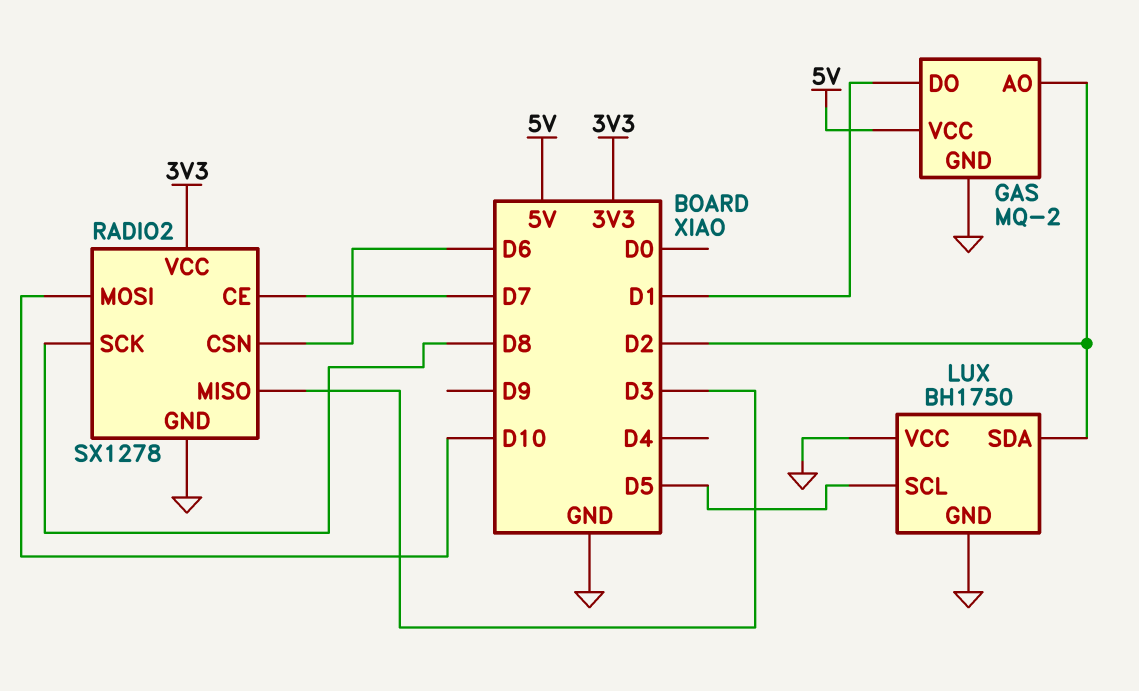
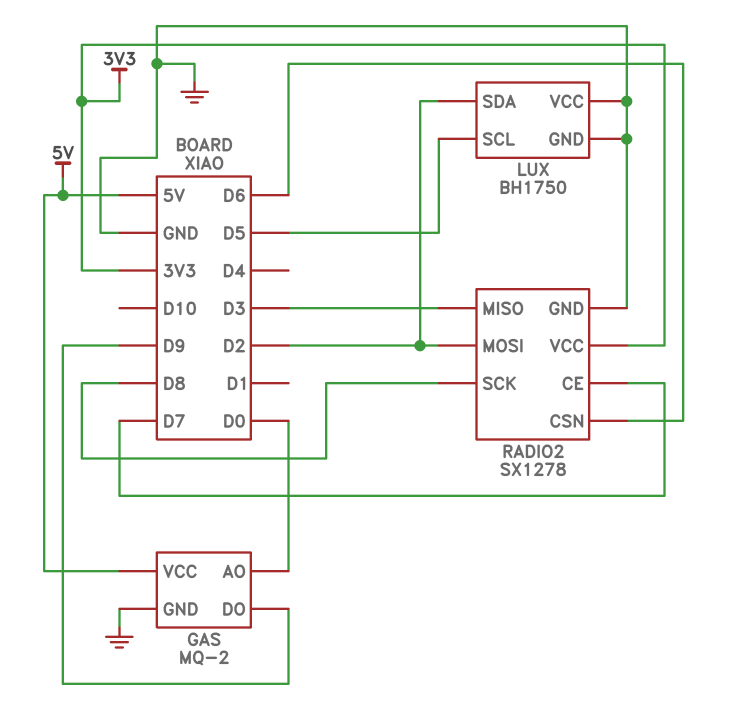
GAS pin AO: D2 -> D0
GAS pin DO: D1 -> D9
RADIO2 pin MOSI: D10 -> D2

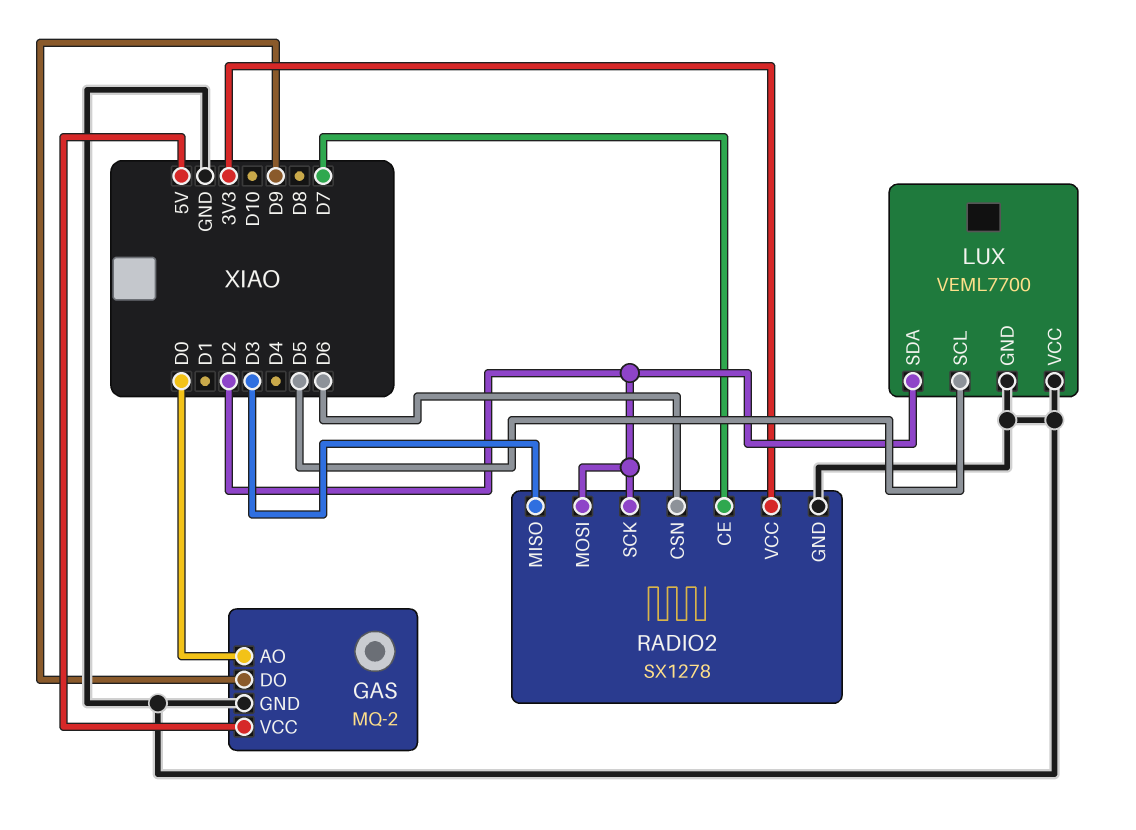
LUX: BH1750 -> VEML7700
RADIO2 pin SCK: D8 -> D2

